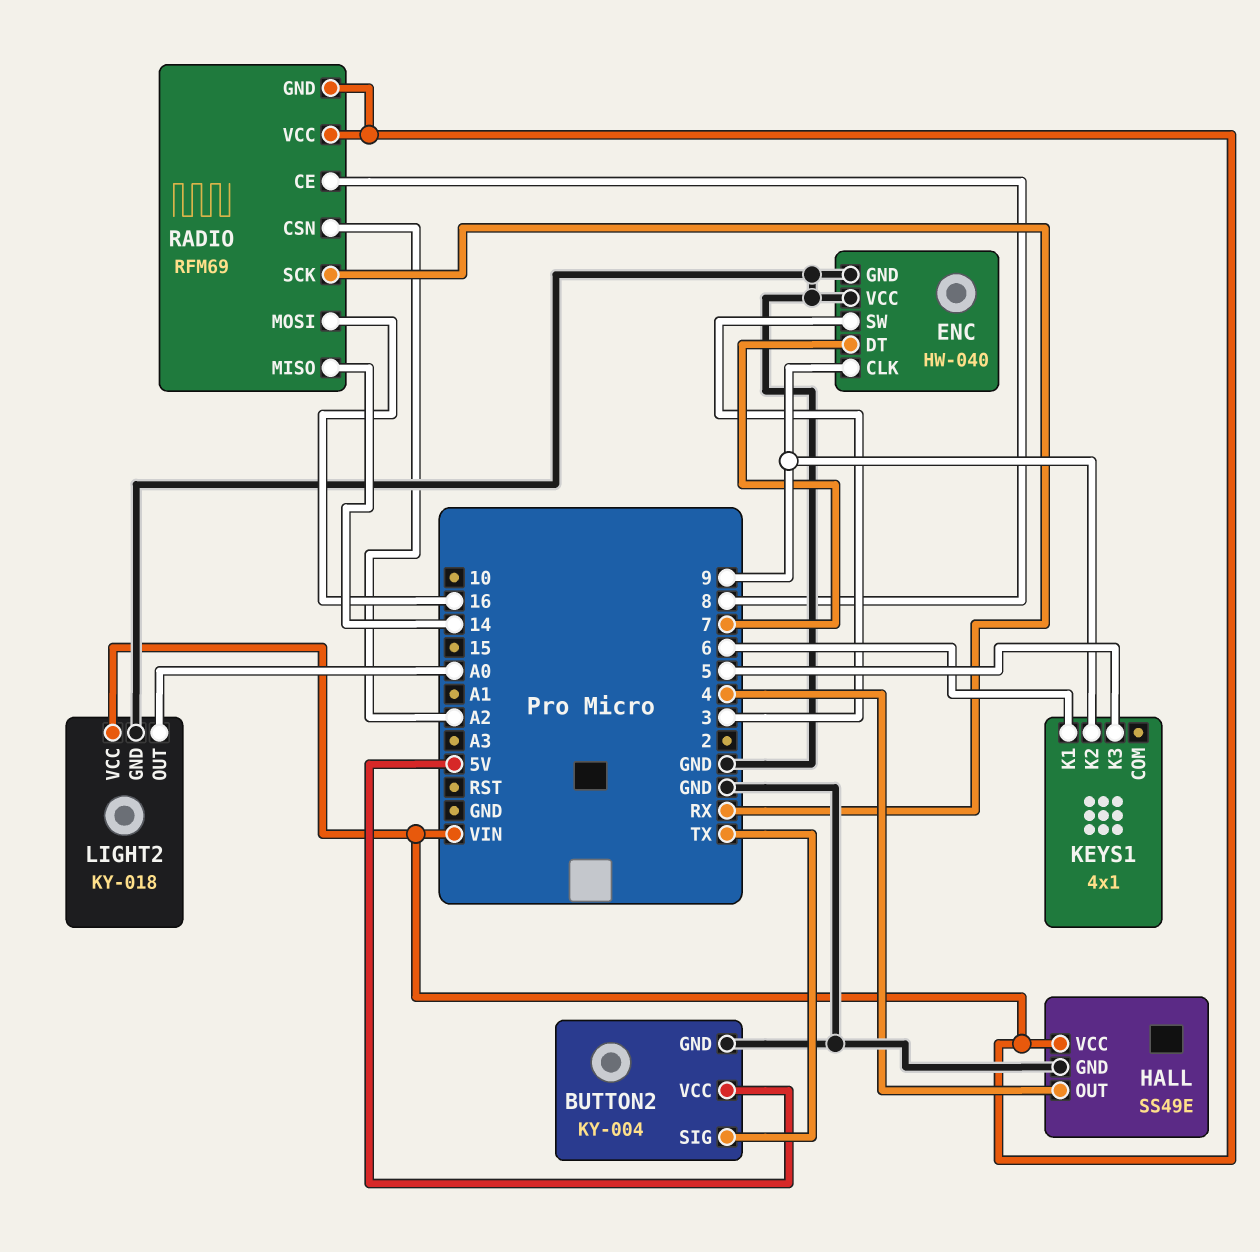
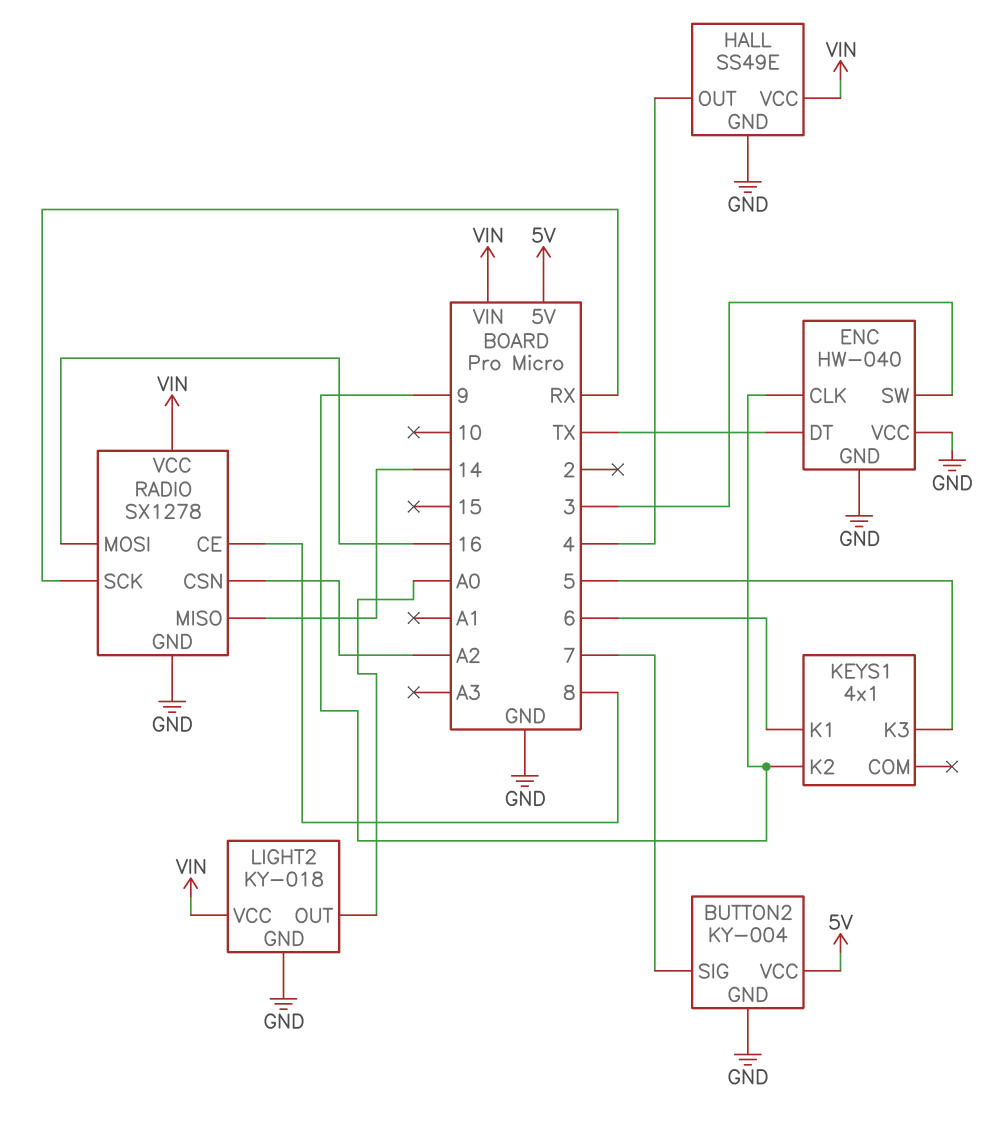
BUTTON2 pin SIG: TX -> 7
ENC pin DT: 7 -> TX
RADIO: RFM69 -> SX1278
RADIO pin GND: VIN -> GND

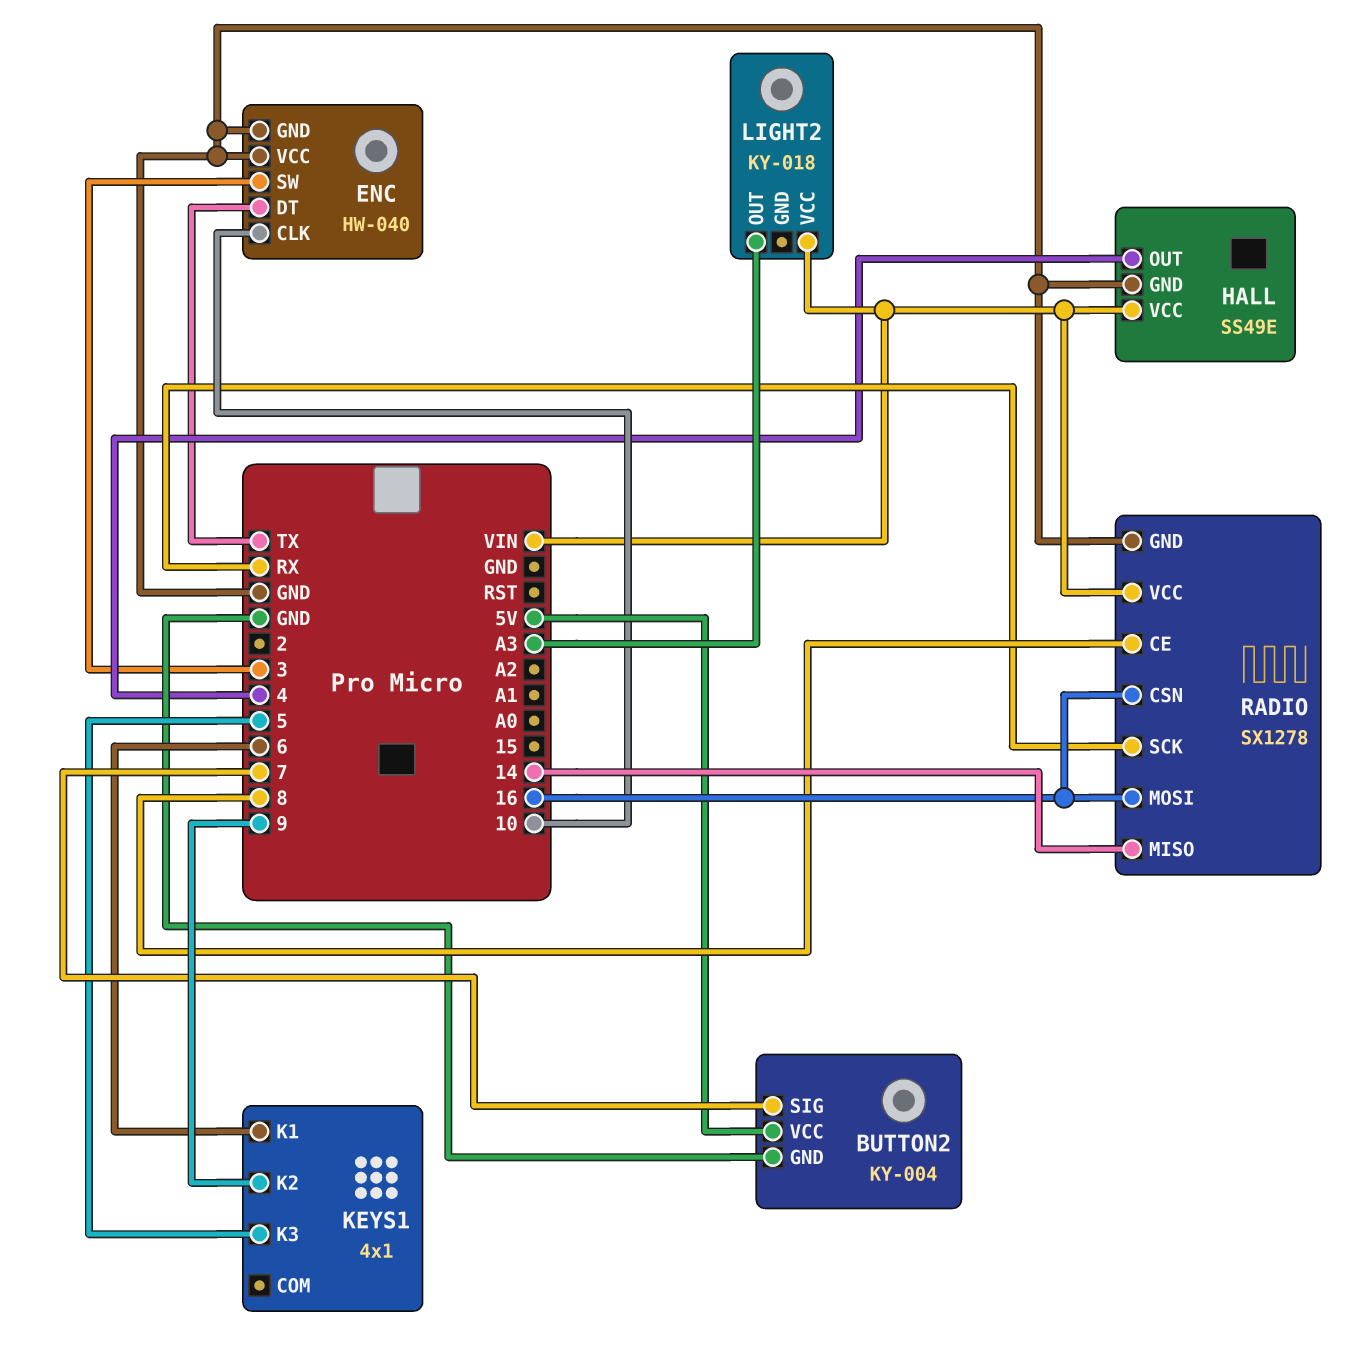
ENC pin CLK: 9 -> 10
LIGHT2 pin GND: GND -> none
LIGHT2 pin OUT: A0 -> A3
RADIO pin CSN: A2 -> 16

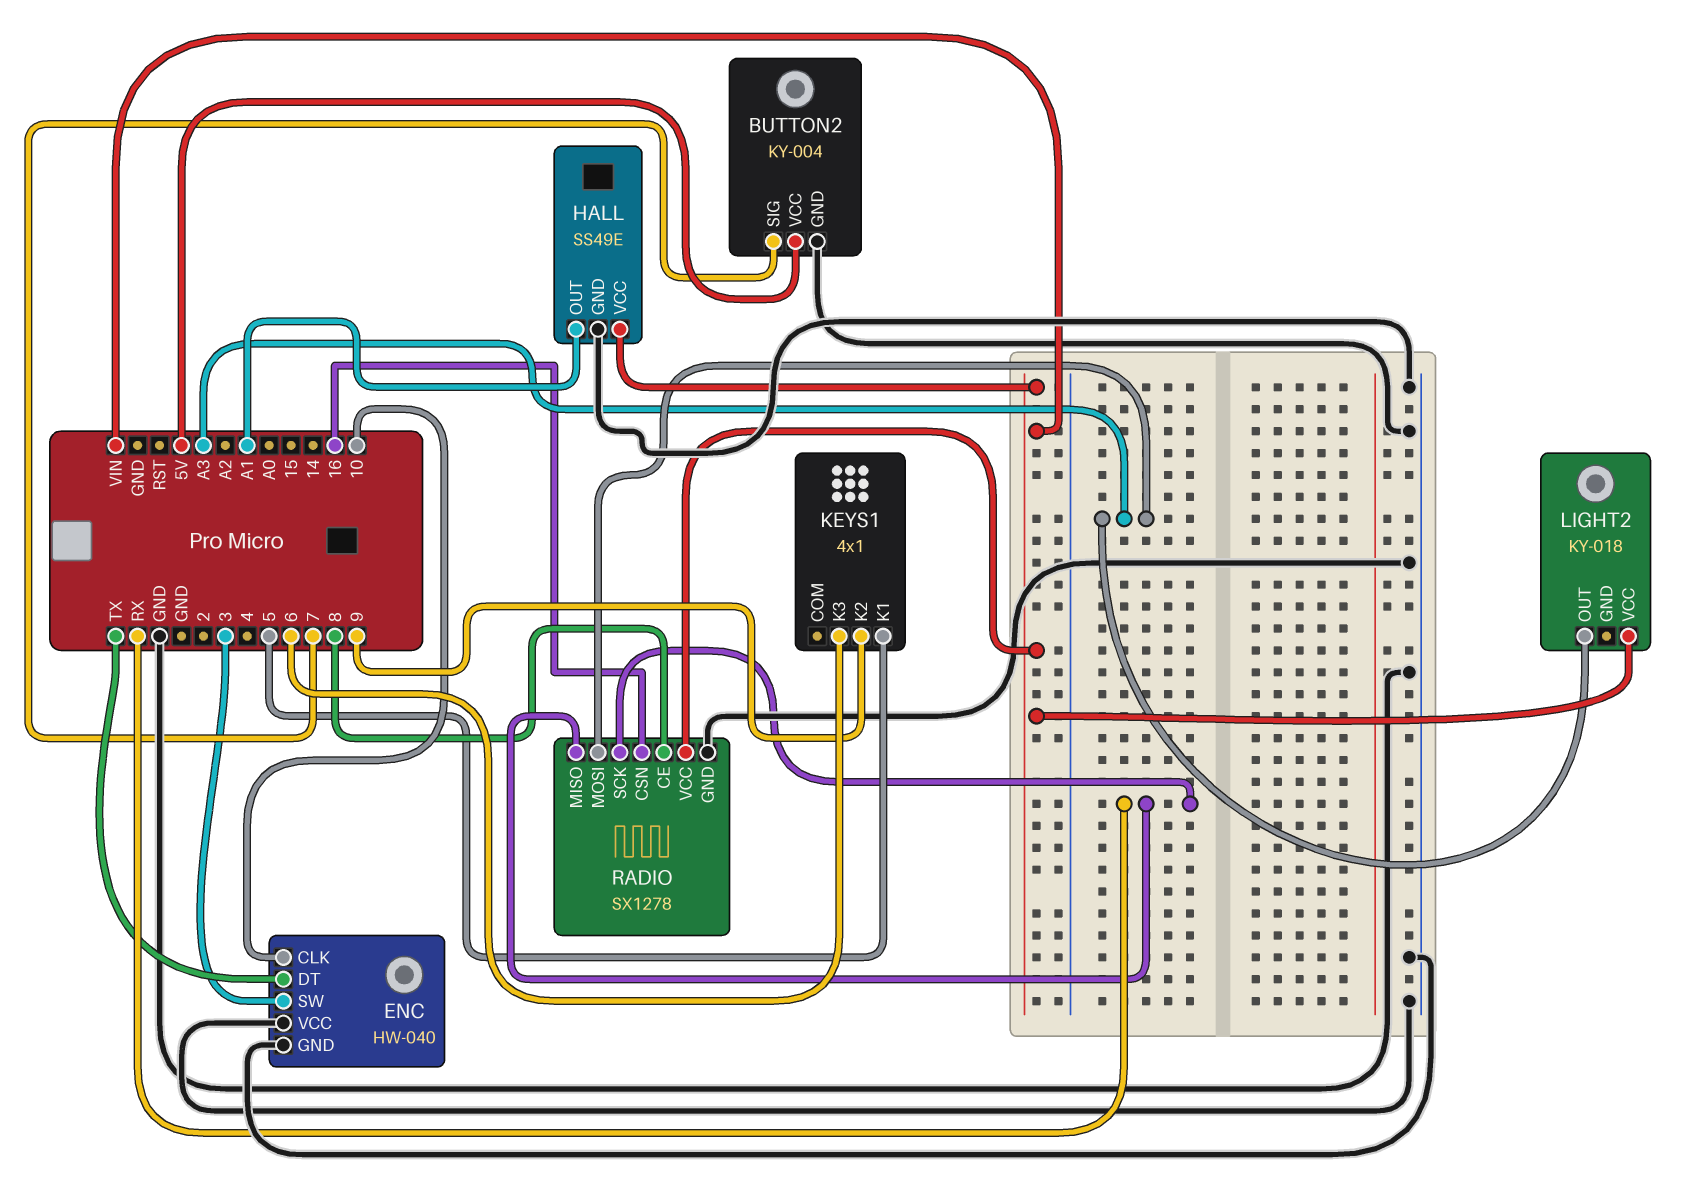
HALL pin OUT: 4 -> A1
KEYS1 pin K1: 6 -> 5
KEYS1 pin K3: 5 -> 6
RADIO pin MISO: 14 -> RX
RADIO pin MOSI: 16 -> A3

